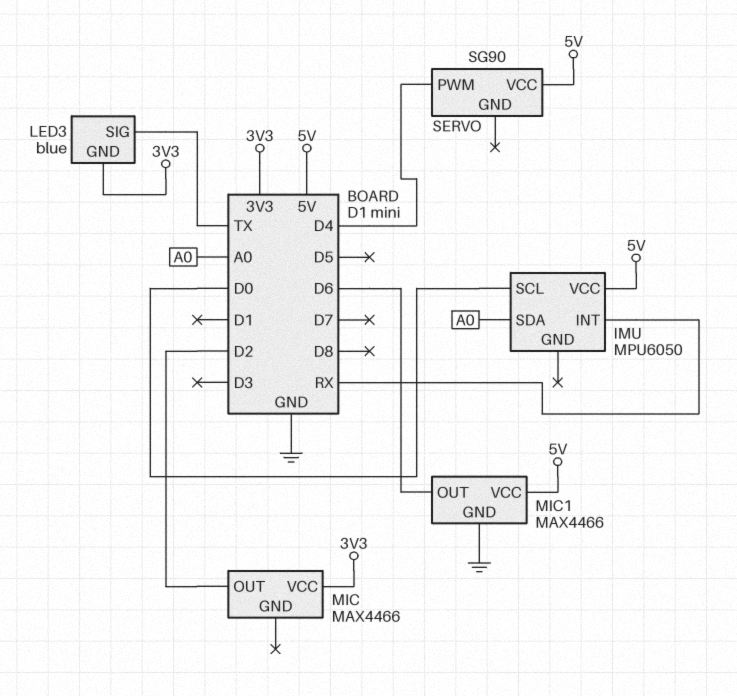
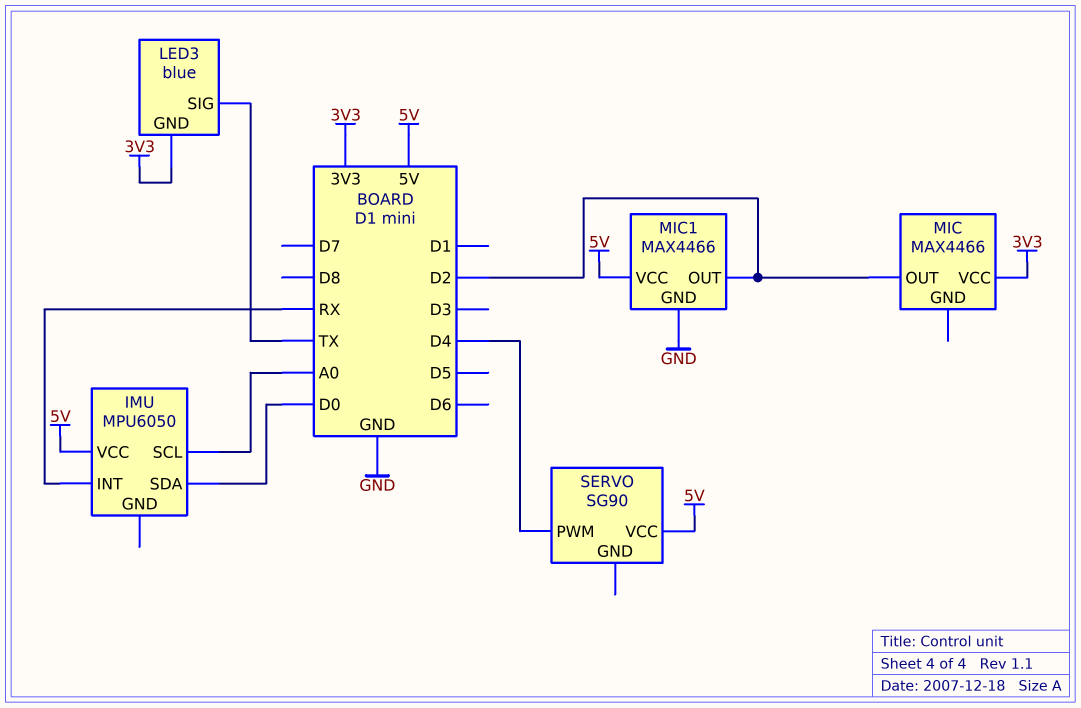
IMU pin SCL: D0 -> A0
IMU pin SDA: A0 -> D0
MIC1 pin OUT: D6 -> D2

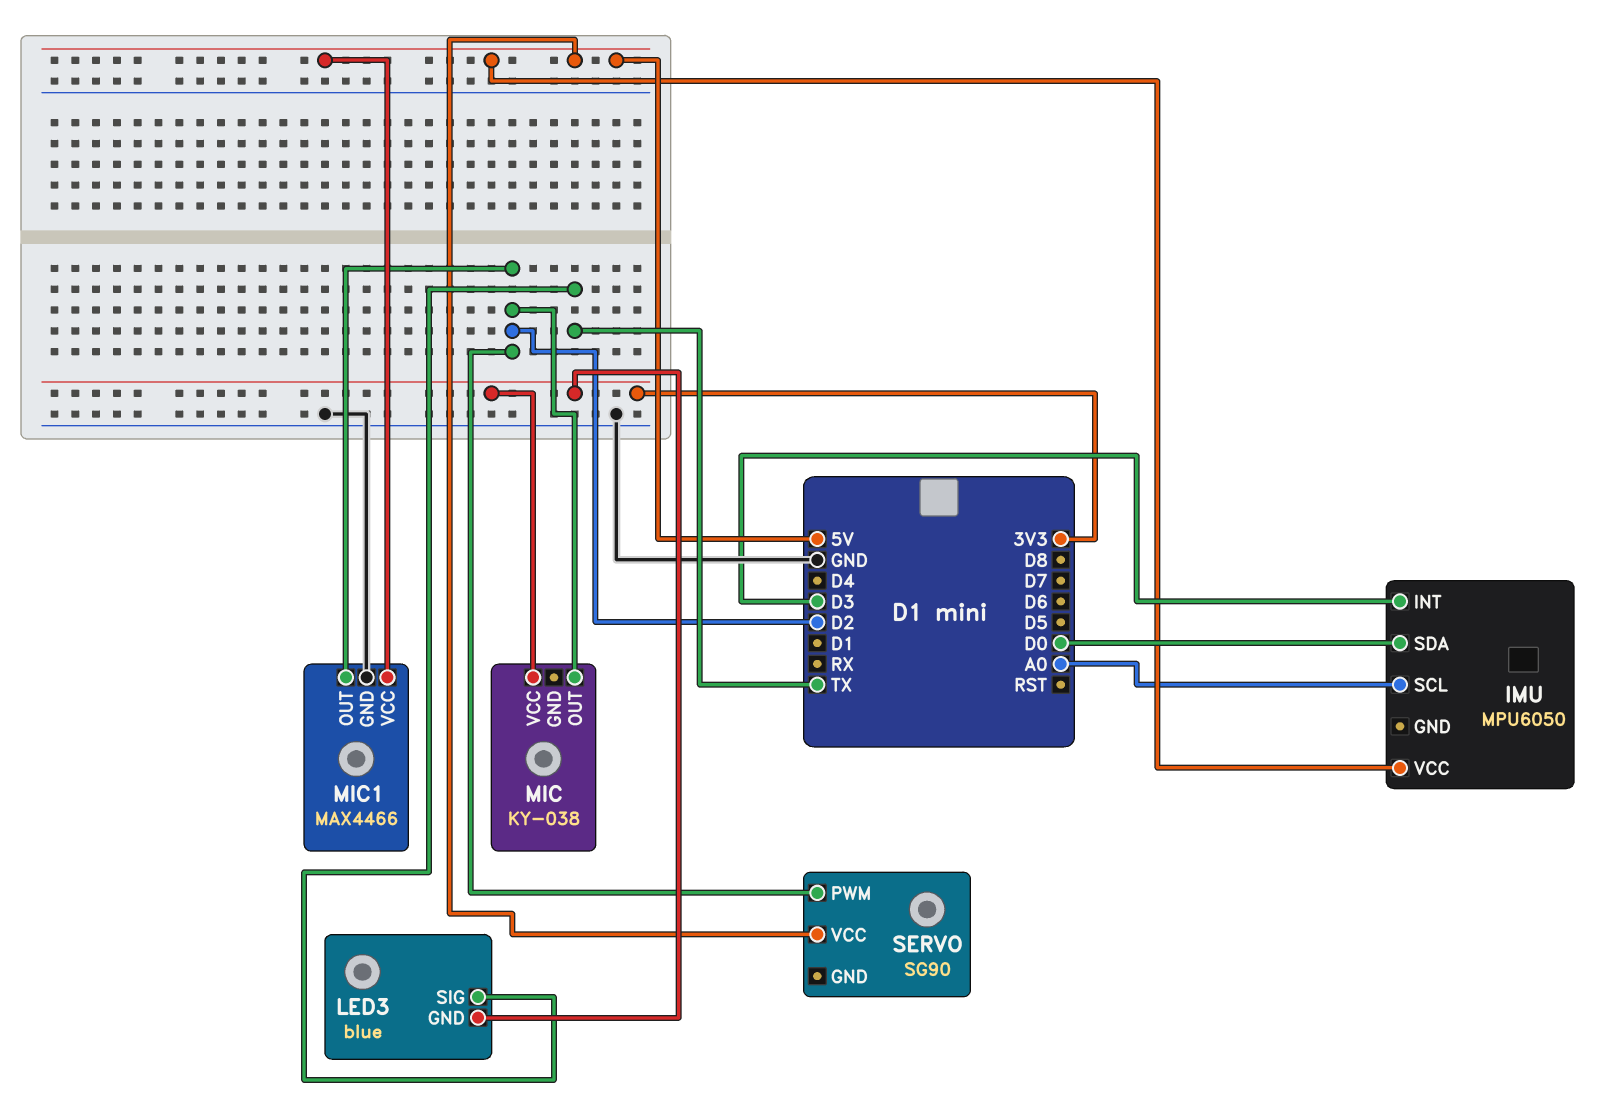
IMU pin INT: RX -> D3
MIC: MAX4466 -> KY-038
SERVO pin PWM: D4 -> D2

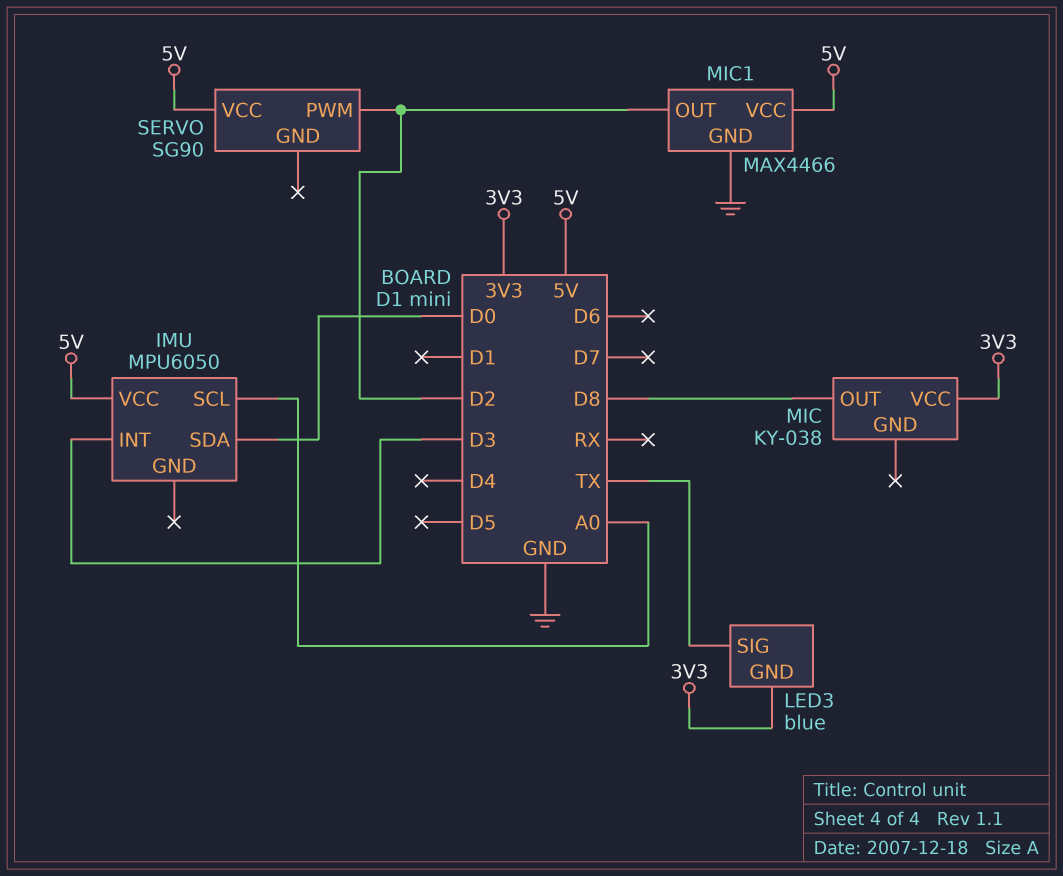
MIC pin OUT: D2 -> D8

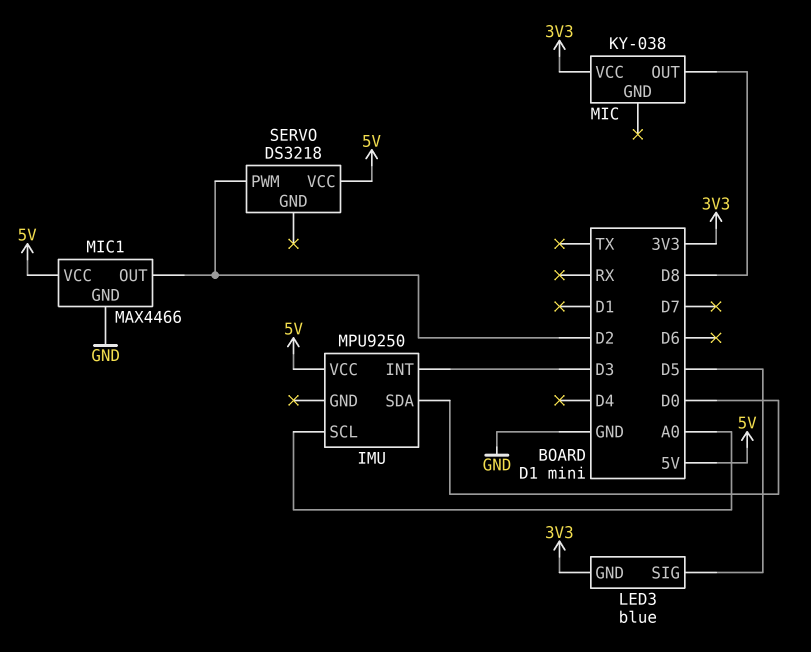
IMU: MPU6050 -> MPU9250
LED3 pin SIG: TX -> D5
SERVO: SG90 -> DS3218

